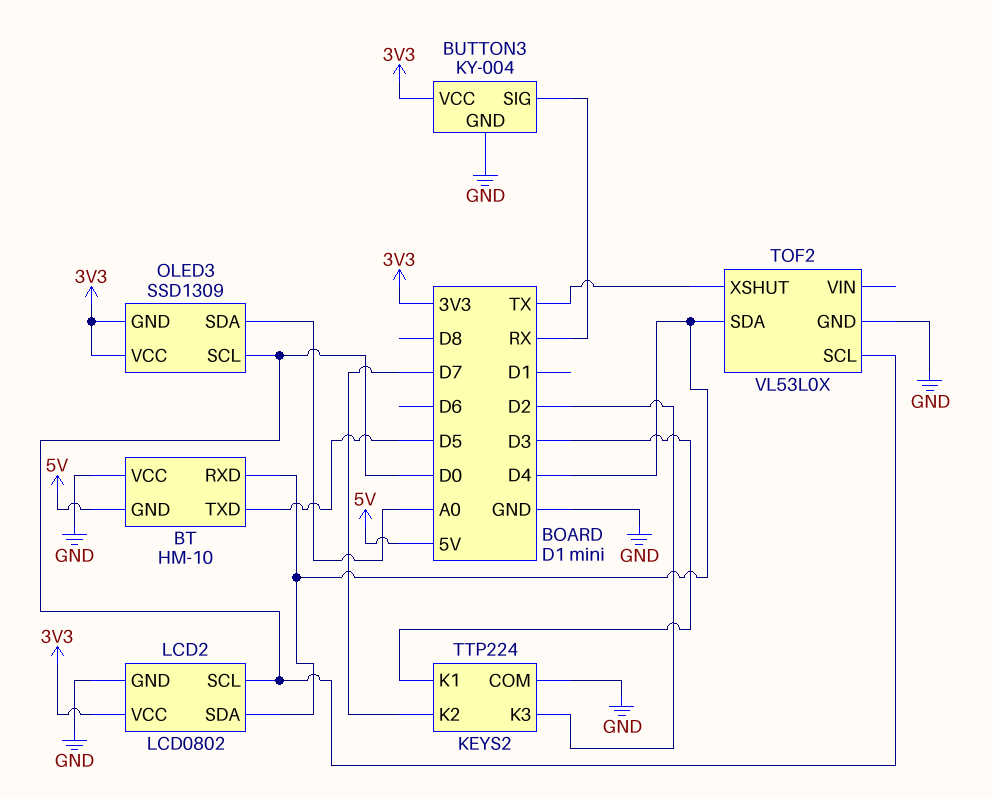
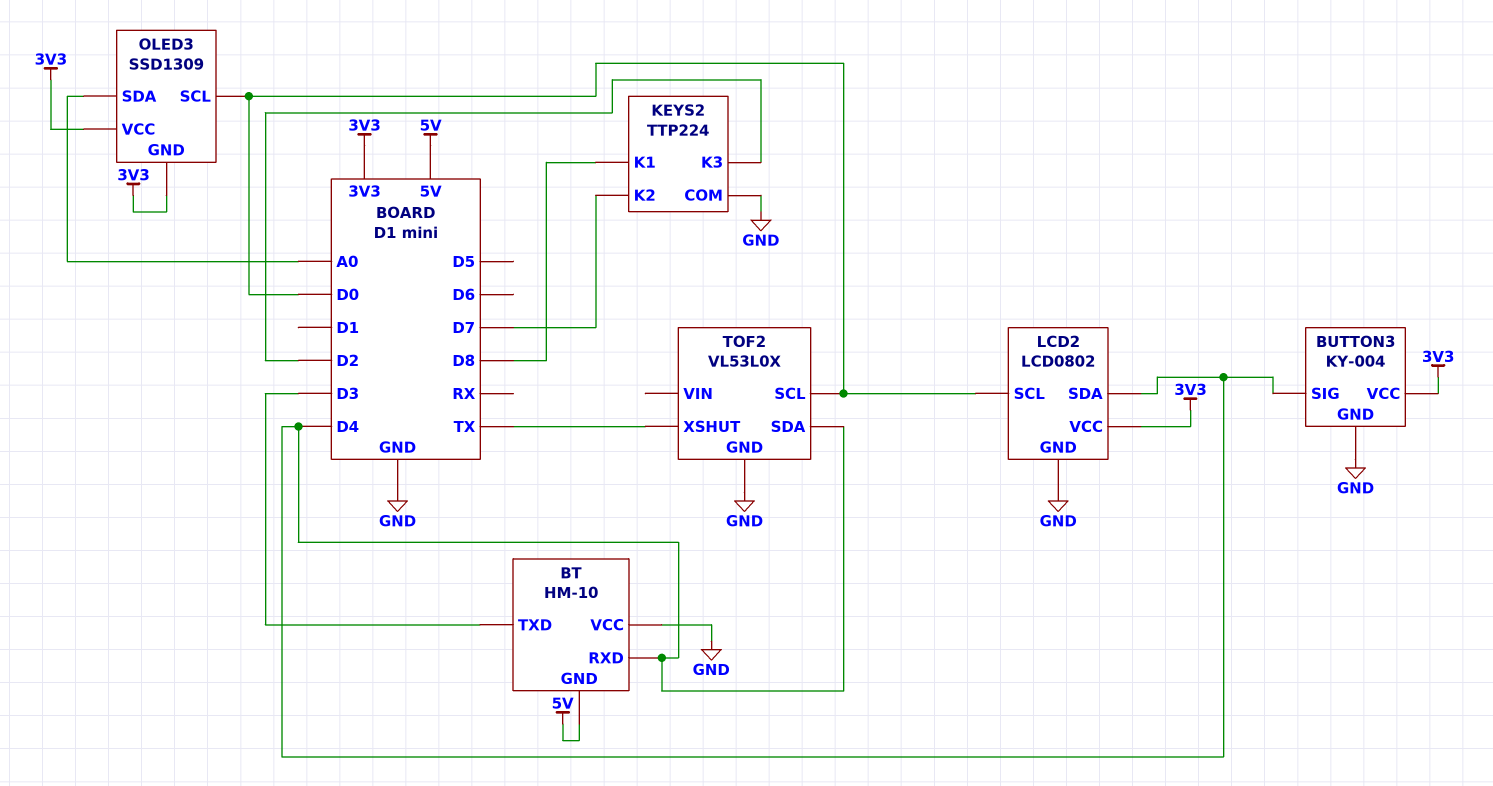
BT pin TXD: D5 -> D3
BUTTON3 pin SIG: RX -> D4
KEYS2 pin K1: D3 -> D8

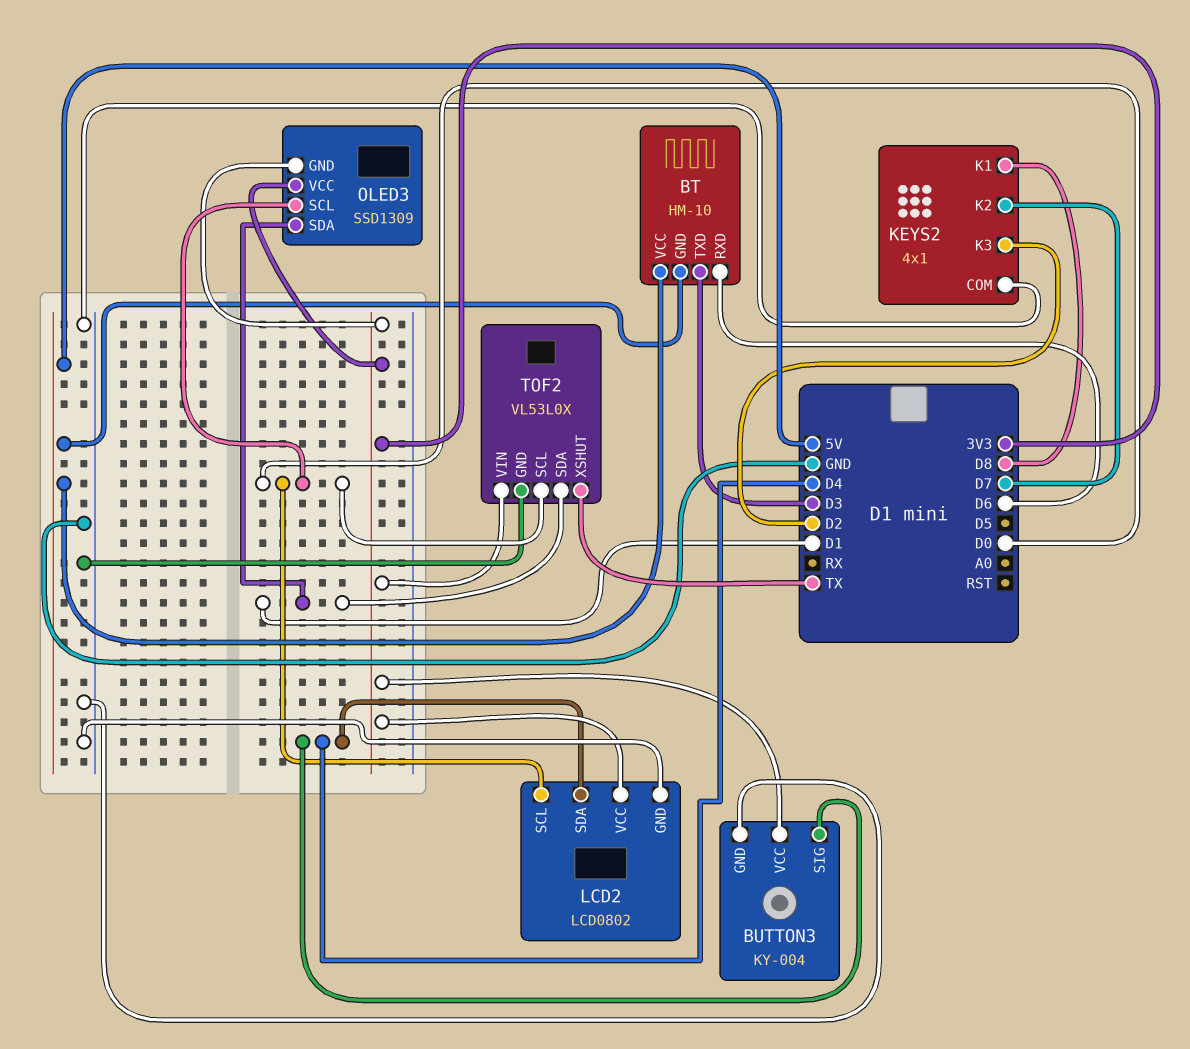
BT pin RXD: D4 -> D6
BT pin VCC: GND -> 5V
KEYS2: TTP224 -> 4x1
OLED3 pin SDA: A0 -> D1
TOF2 pin SDA: D4 -> D1
TOF2 pin VIN: none -> 3V3

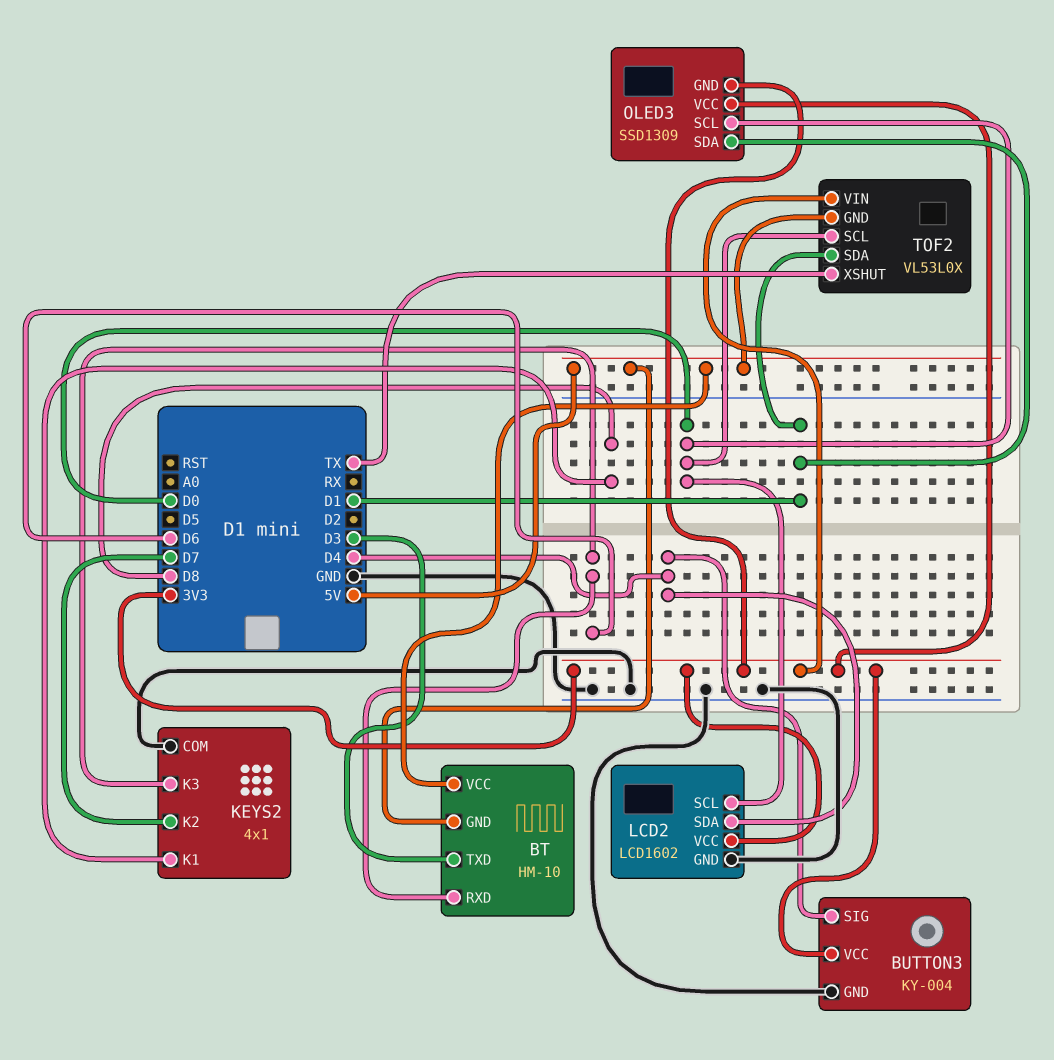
KEYS2 pin K3: D2 -> D6
LCD2: LCD0802 -> LCD1602
TOF2 pin GND: GND -> 5V

